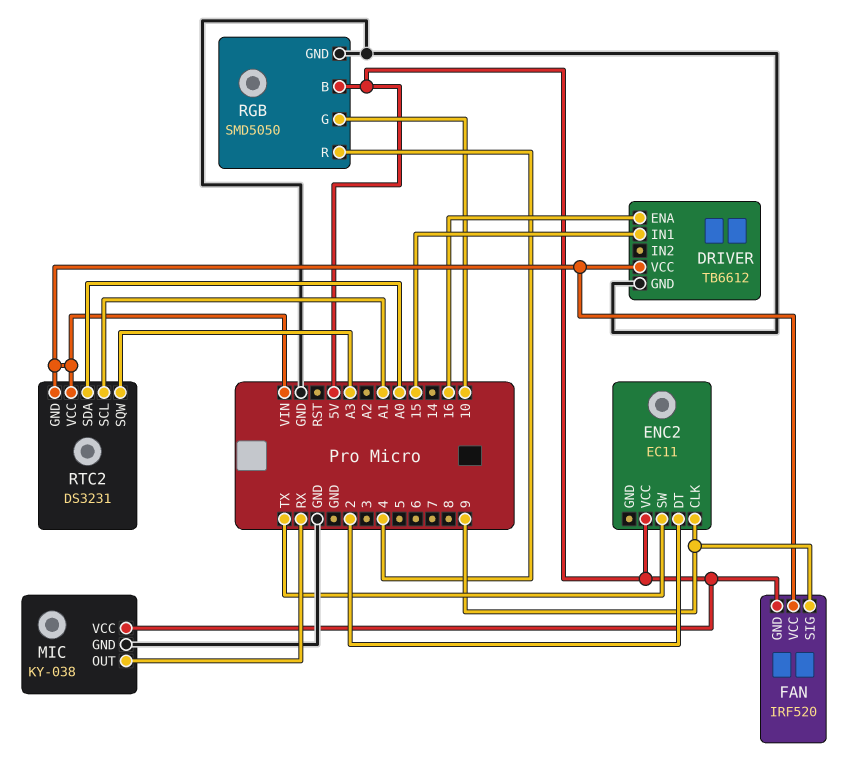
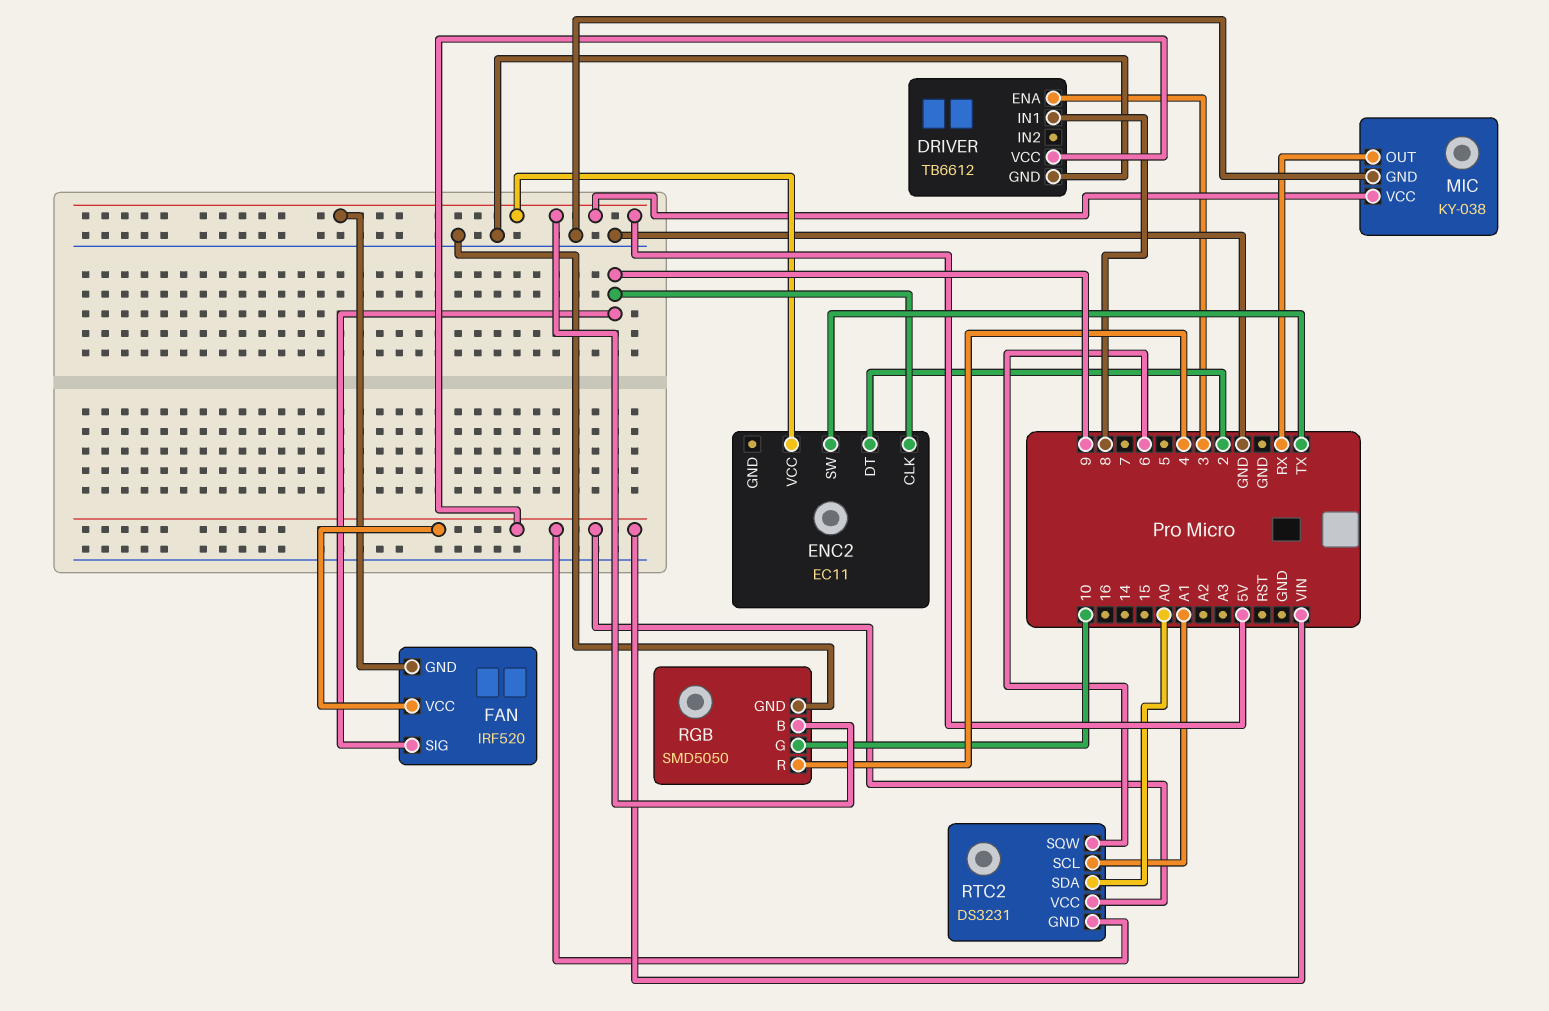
DRIVER pin ENA: 16 -> 3
DRIVER pin IN1: 15 -> 8
RTC2 pin SQW: A3 -> 6

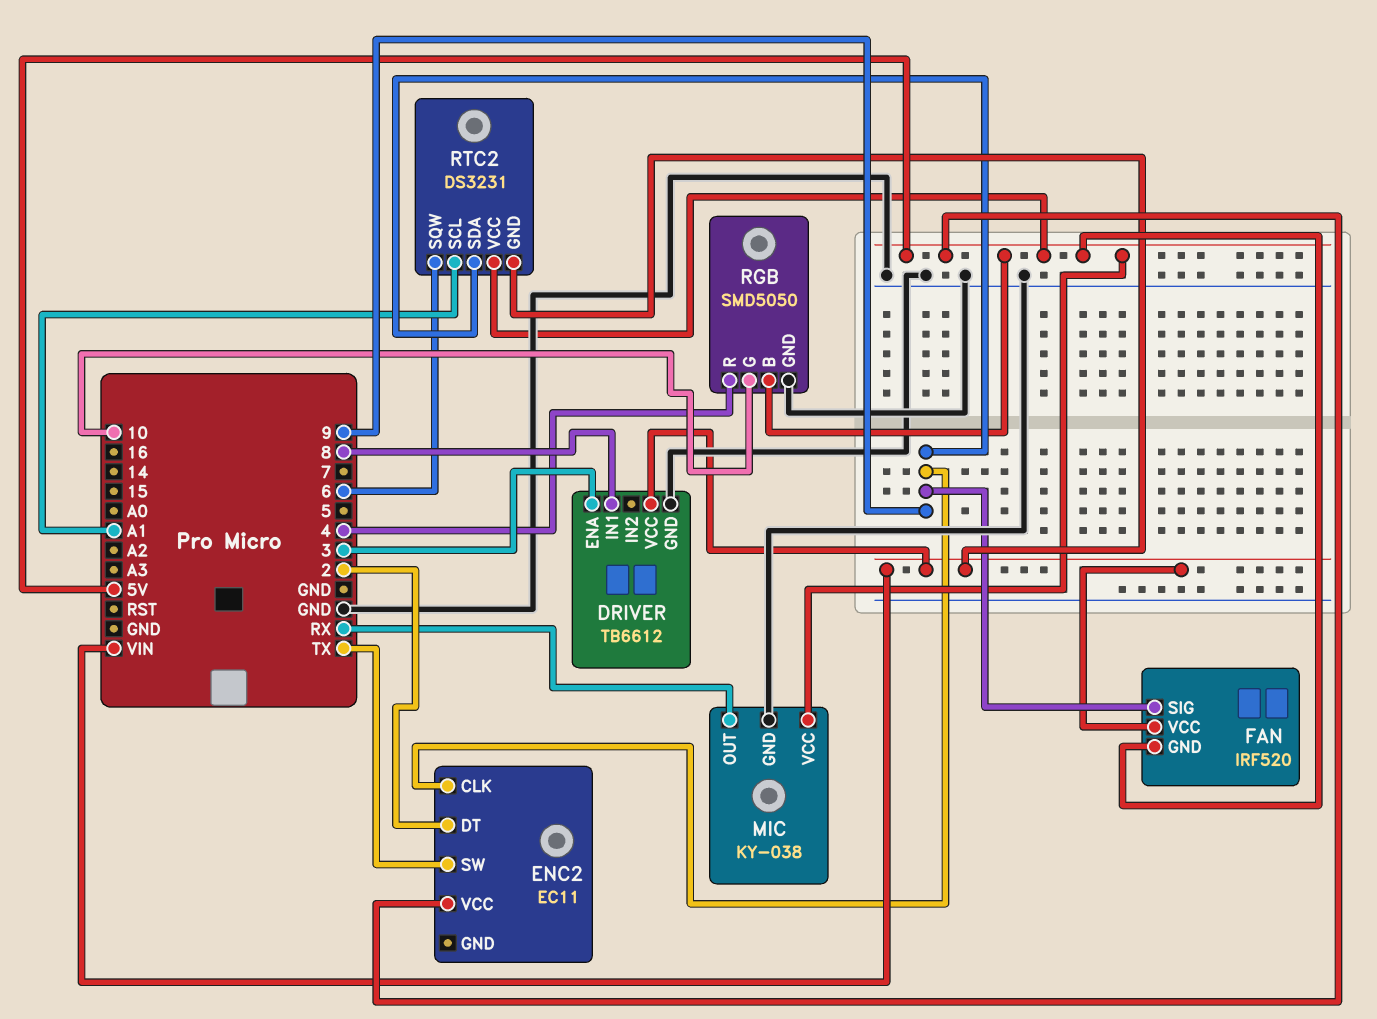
RTC2 pin SDA: A0 -> 9
RTC2 pin VCC: VIN -> 5V

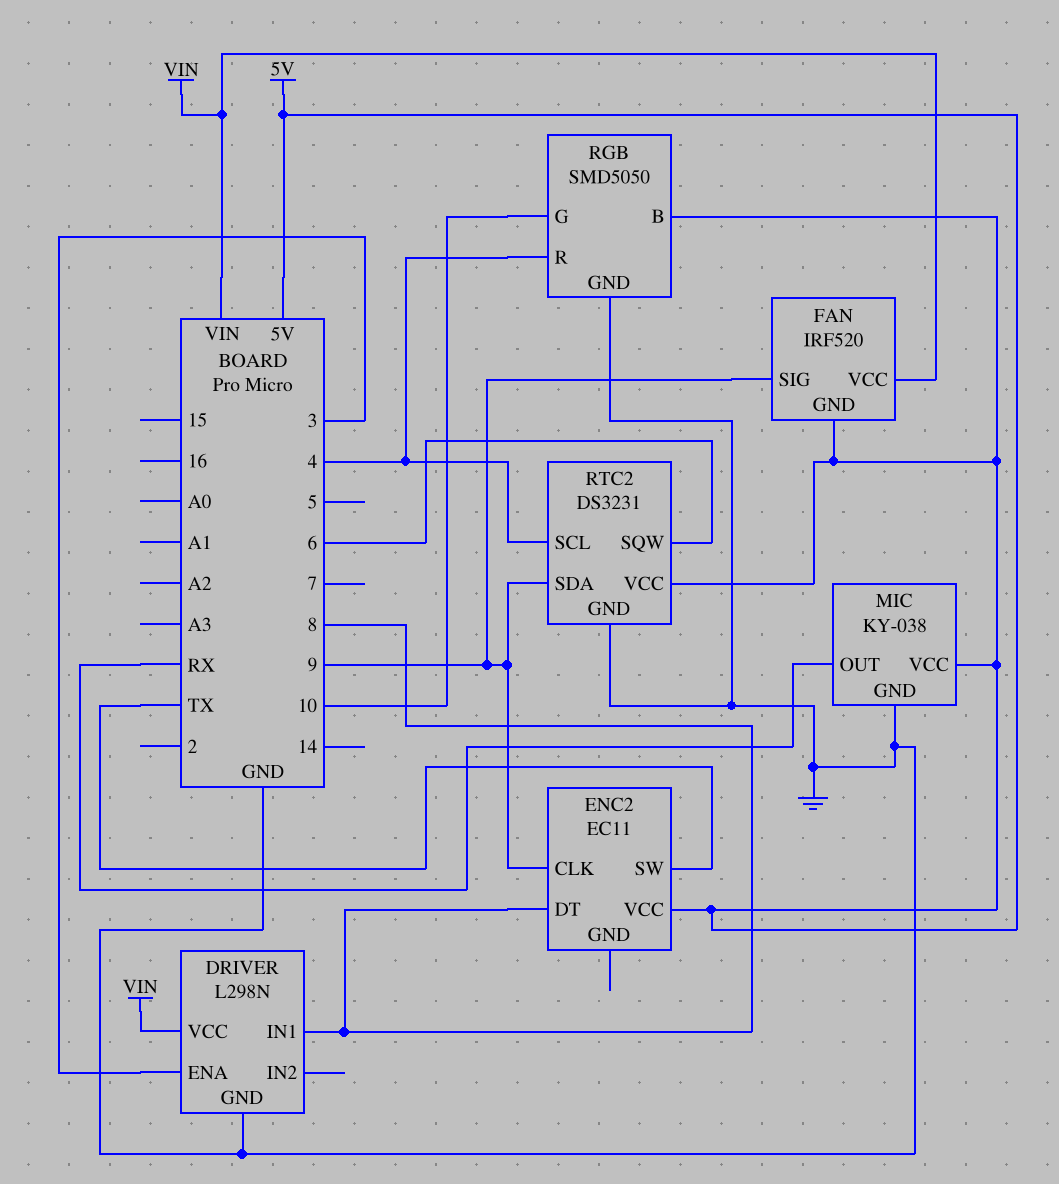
DRIVER: TB6612 -> L298N
ENC2 pin DT: 2 -> 8
RTC2 pin GND: VIN -> GND
RTC2 pin SCL: A1 -> 4

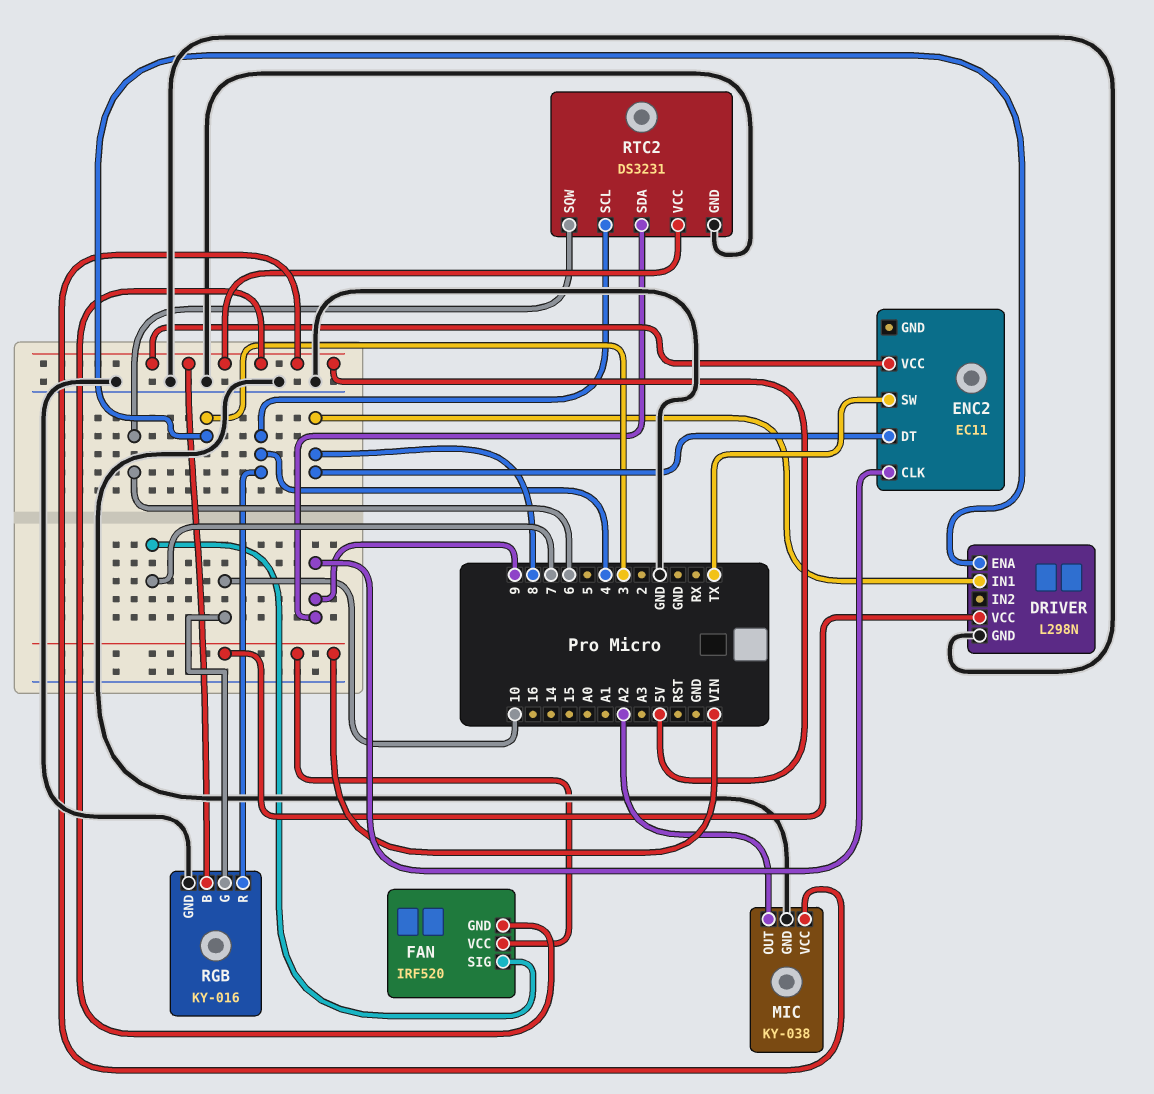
FAN pin SIG: 9 -> 7
MIC pin OUT: RX -> A2
RGB: SMD5050 -> KY-016

